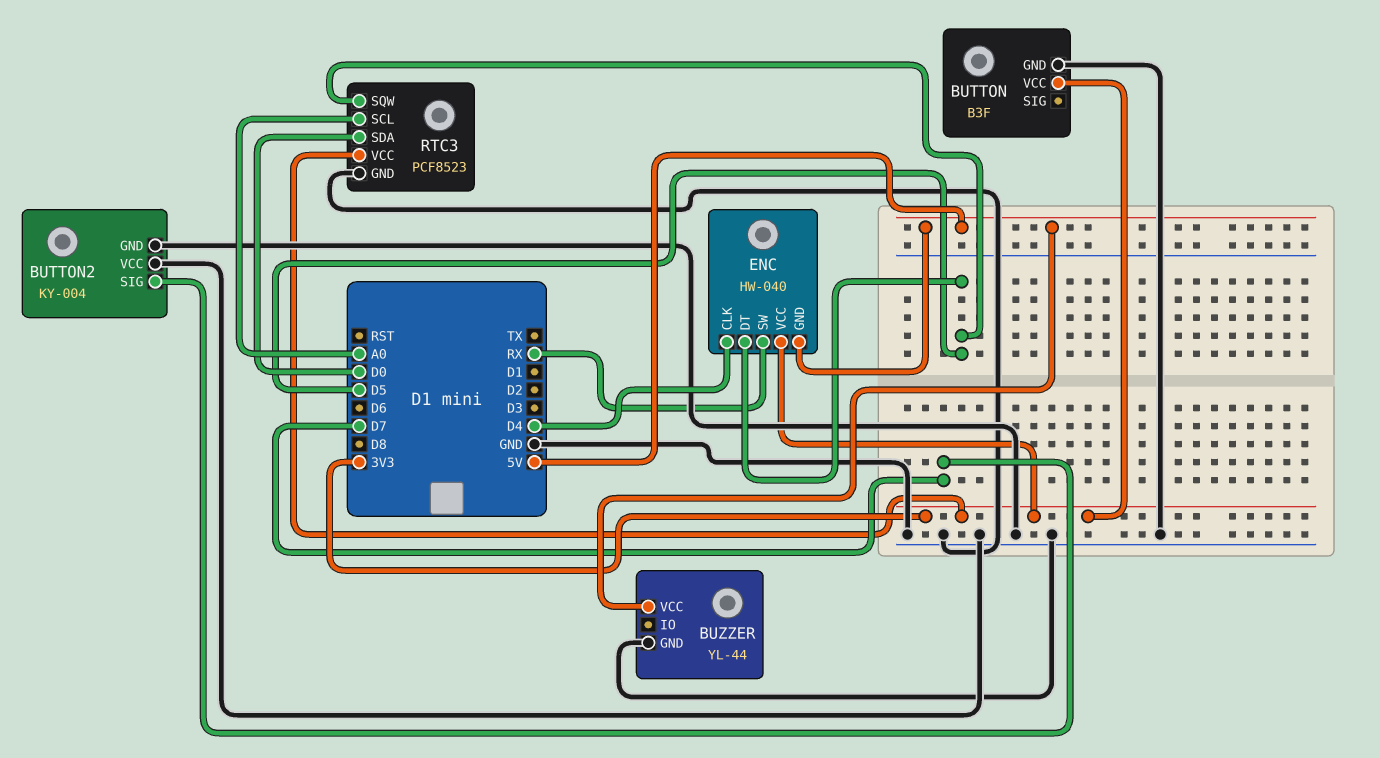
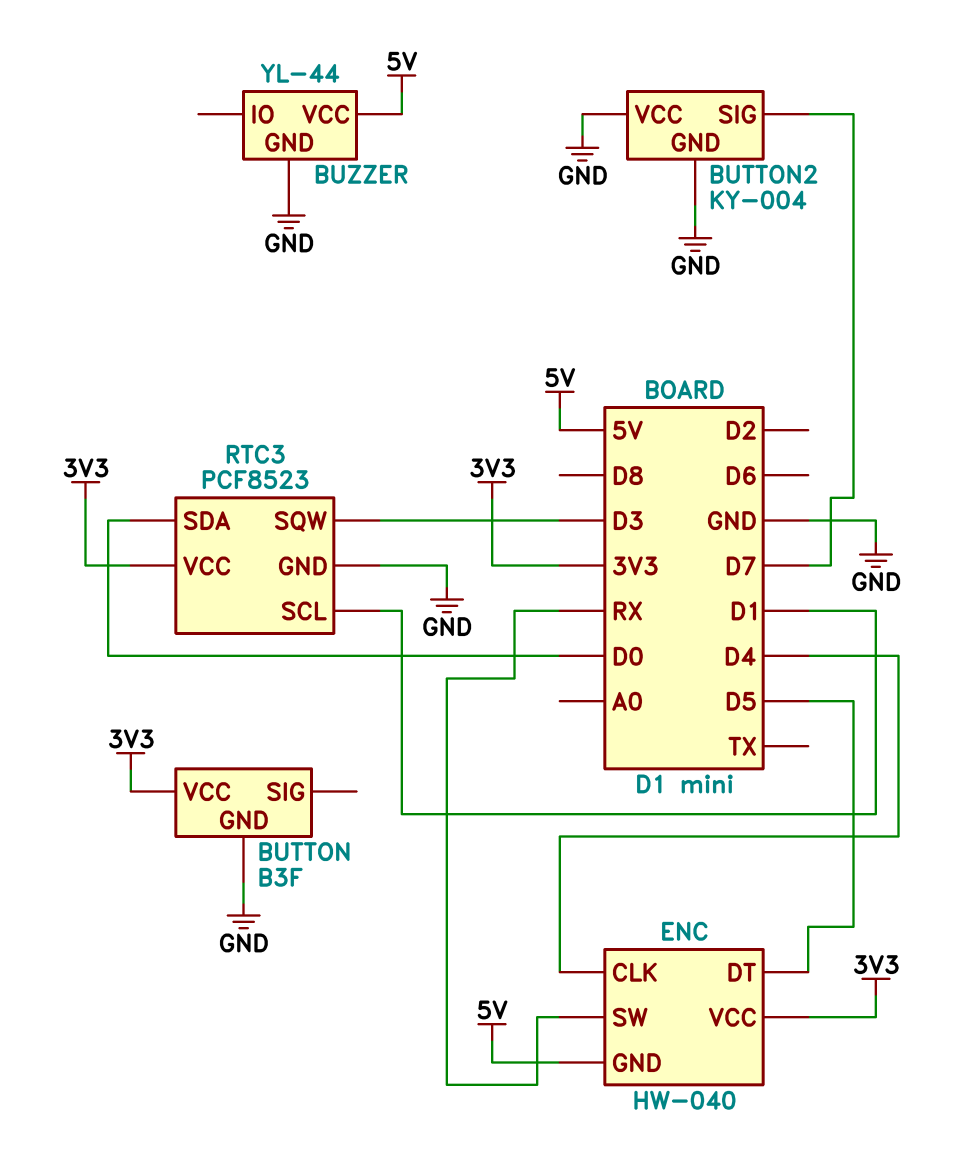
RTC3 pin SCL: A0 -> D1
RTC3 pin SQW: D5 -> D3

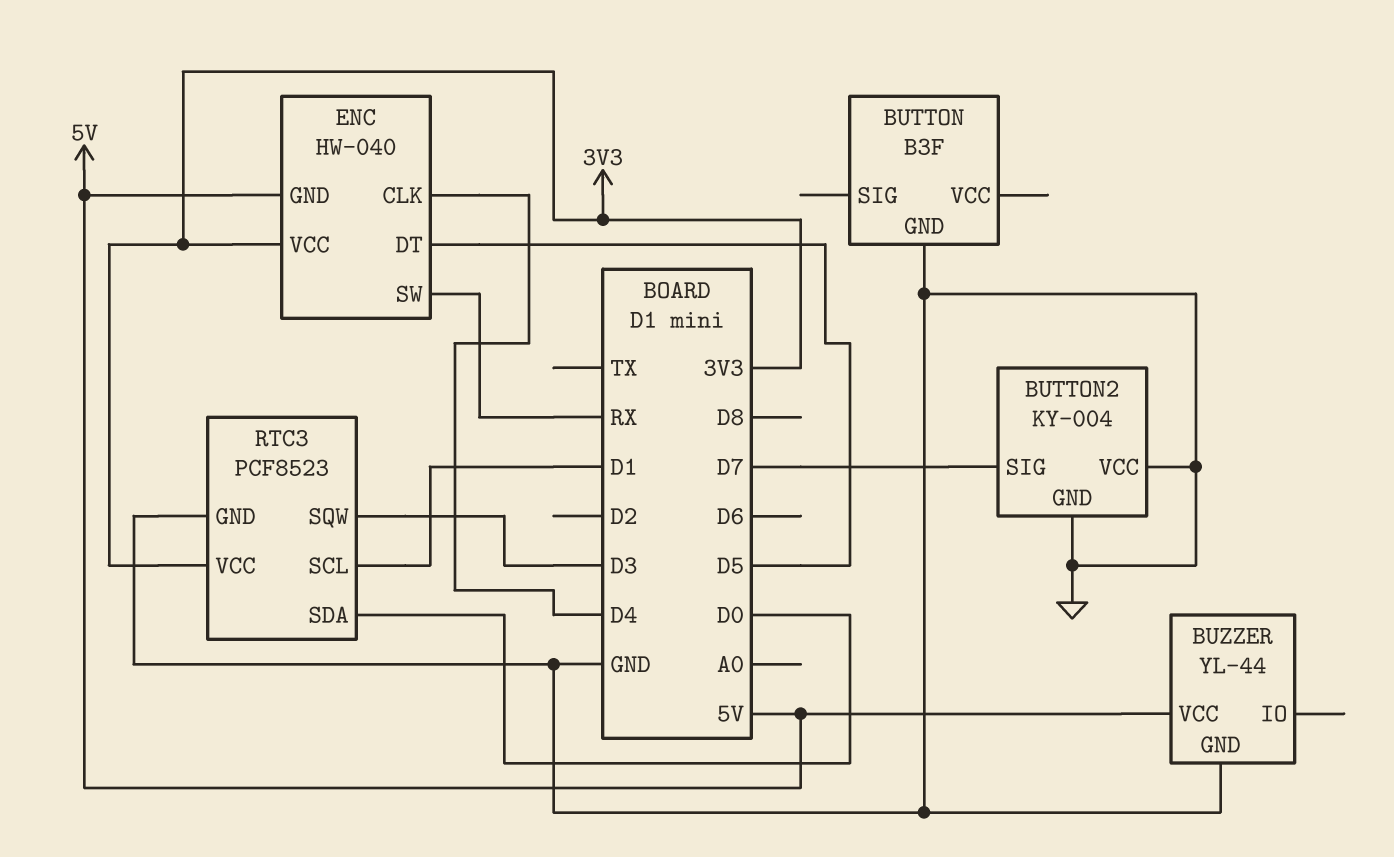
BUTTON pin VCC: 3V3 -> none

